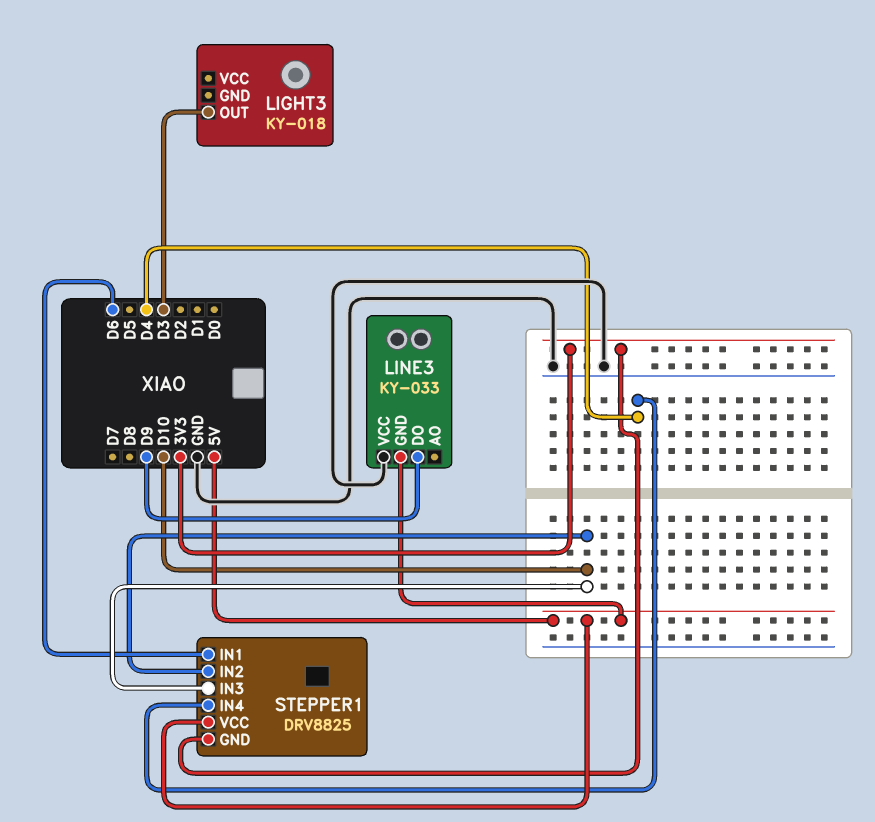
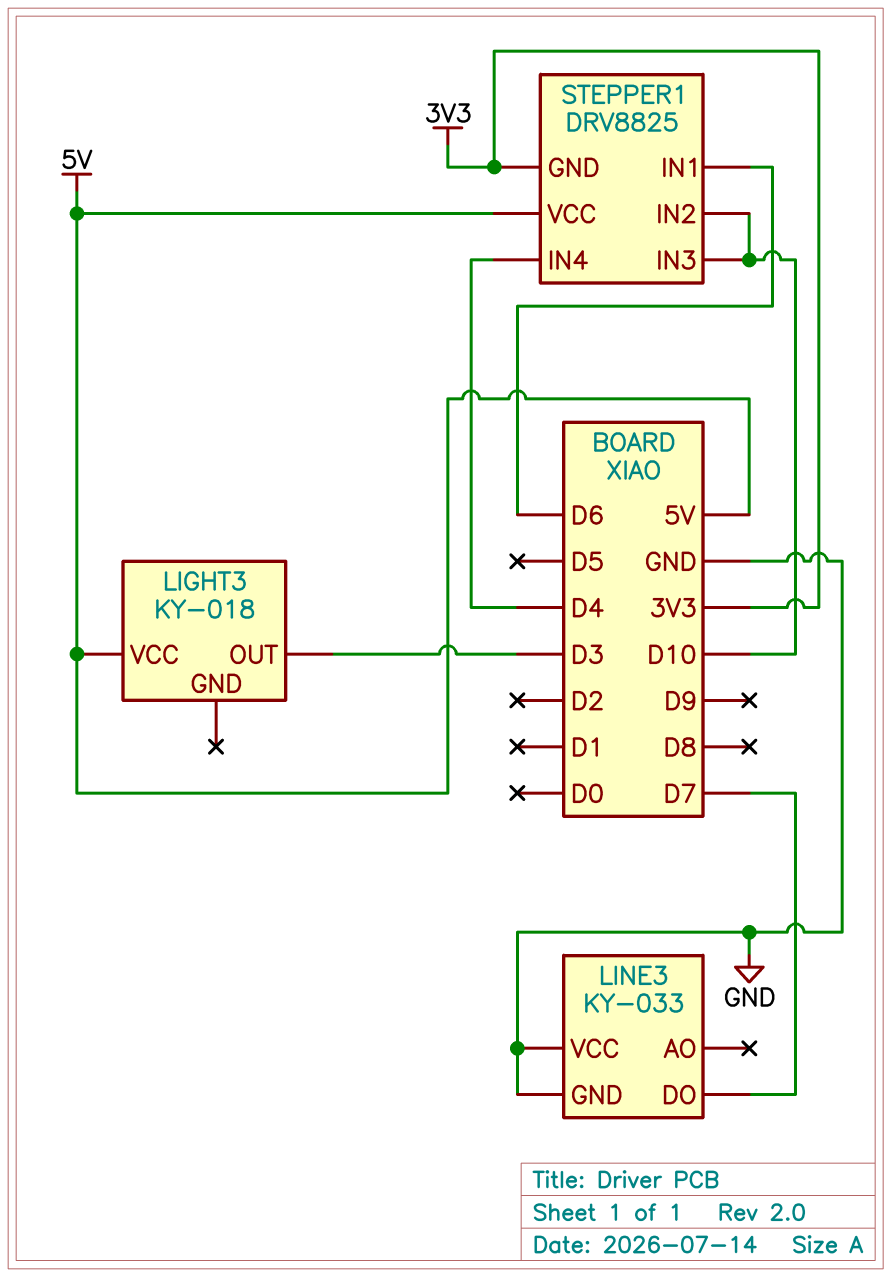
LIGHT3 pin VCC: none -> 5V
LINE3 pin DO: D9 -> D7
LINE3 pin GND: 5V -> GND

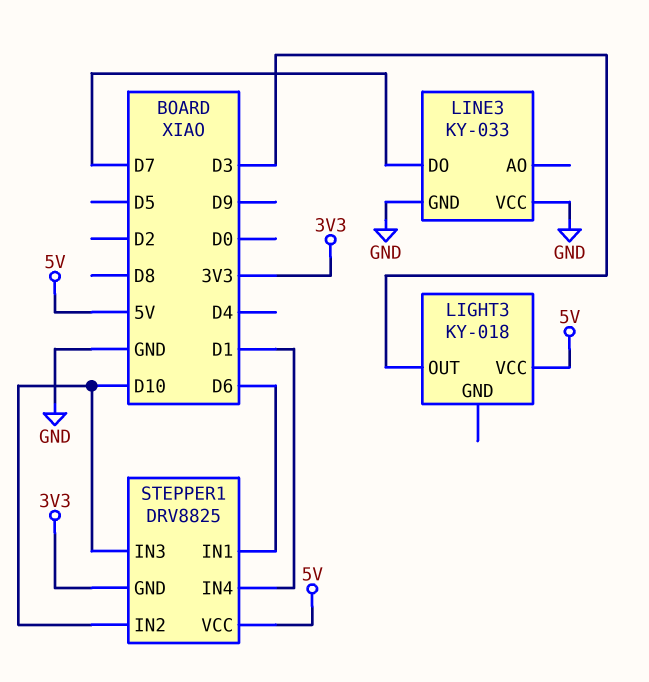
STEPPER1 pin IN4: D4 -> D1

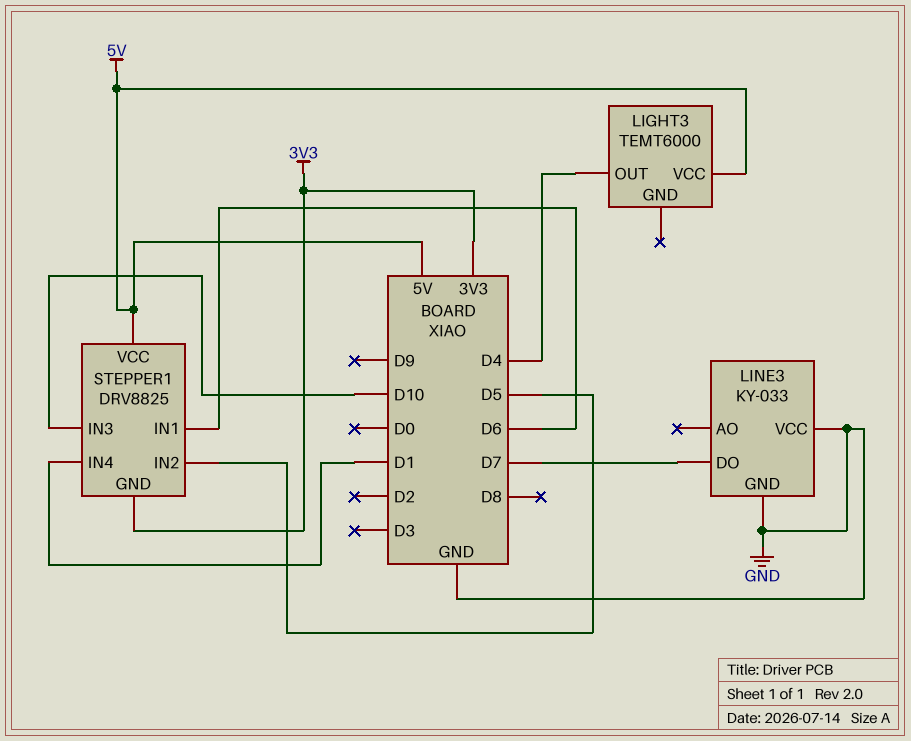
LIGHT3: KY-018 -> TEMT6000
LIGHT3 pin OUT: D3 -> D4
STEPPER1 pin IN2: D10 -> D5

